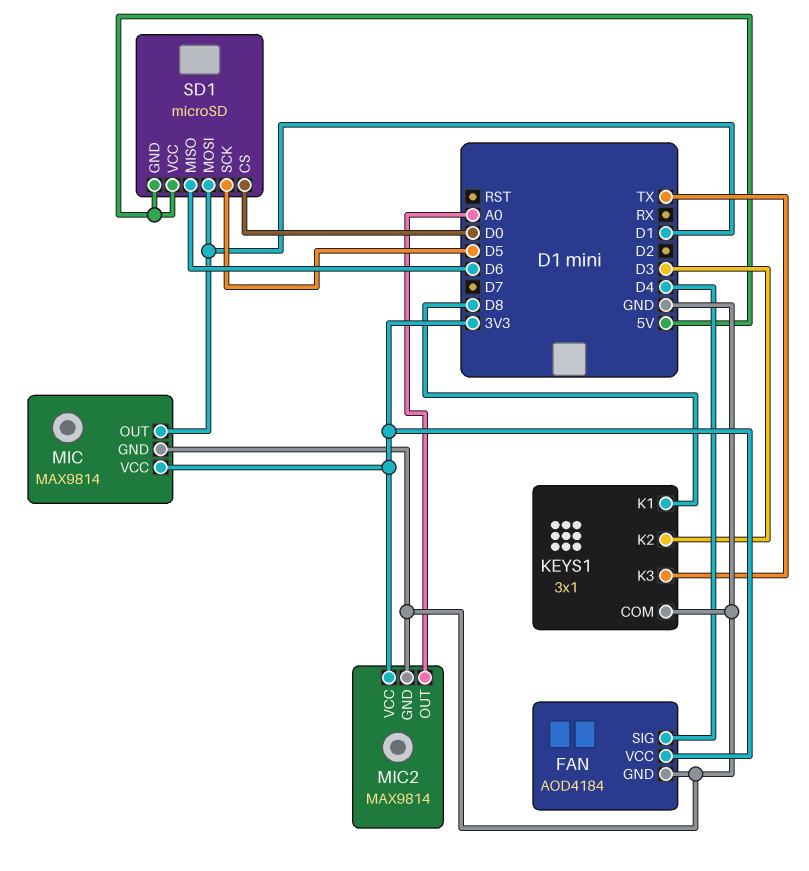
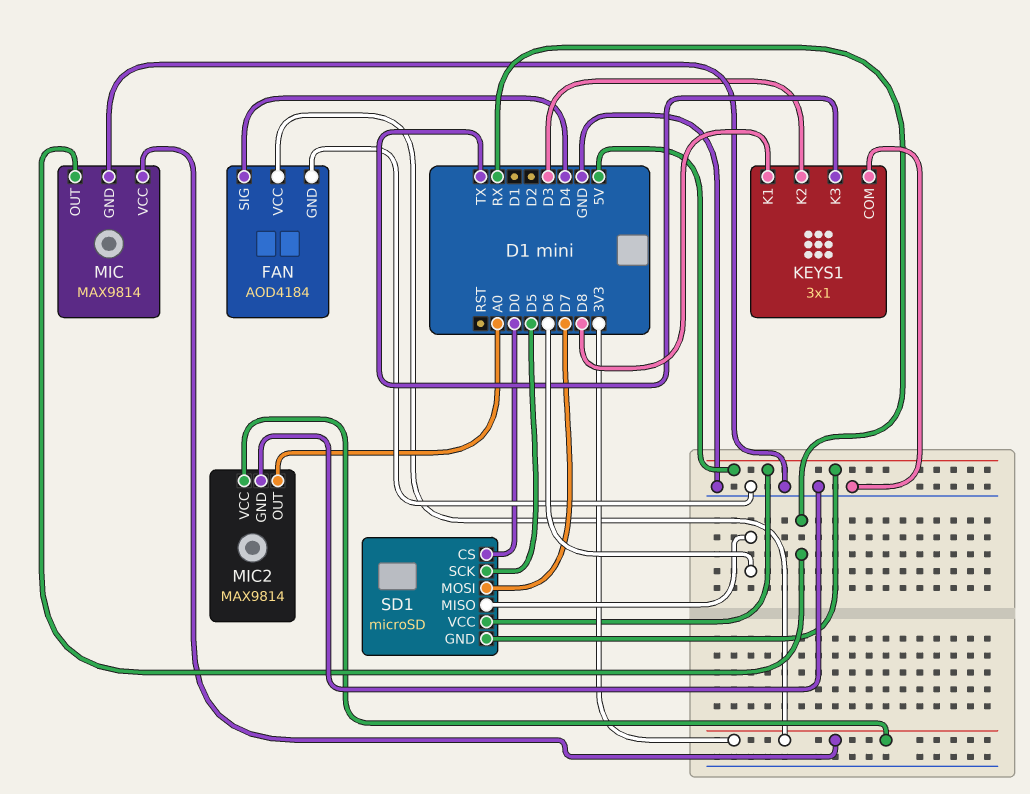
MIC pin OUT: D1 -> RX
SD1 pin MOSI: D1 -> D7

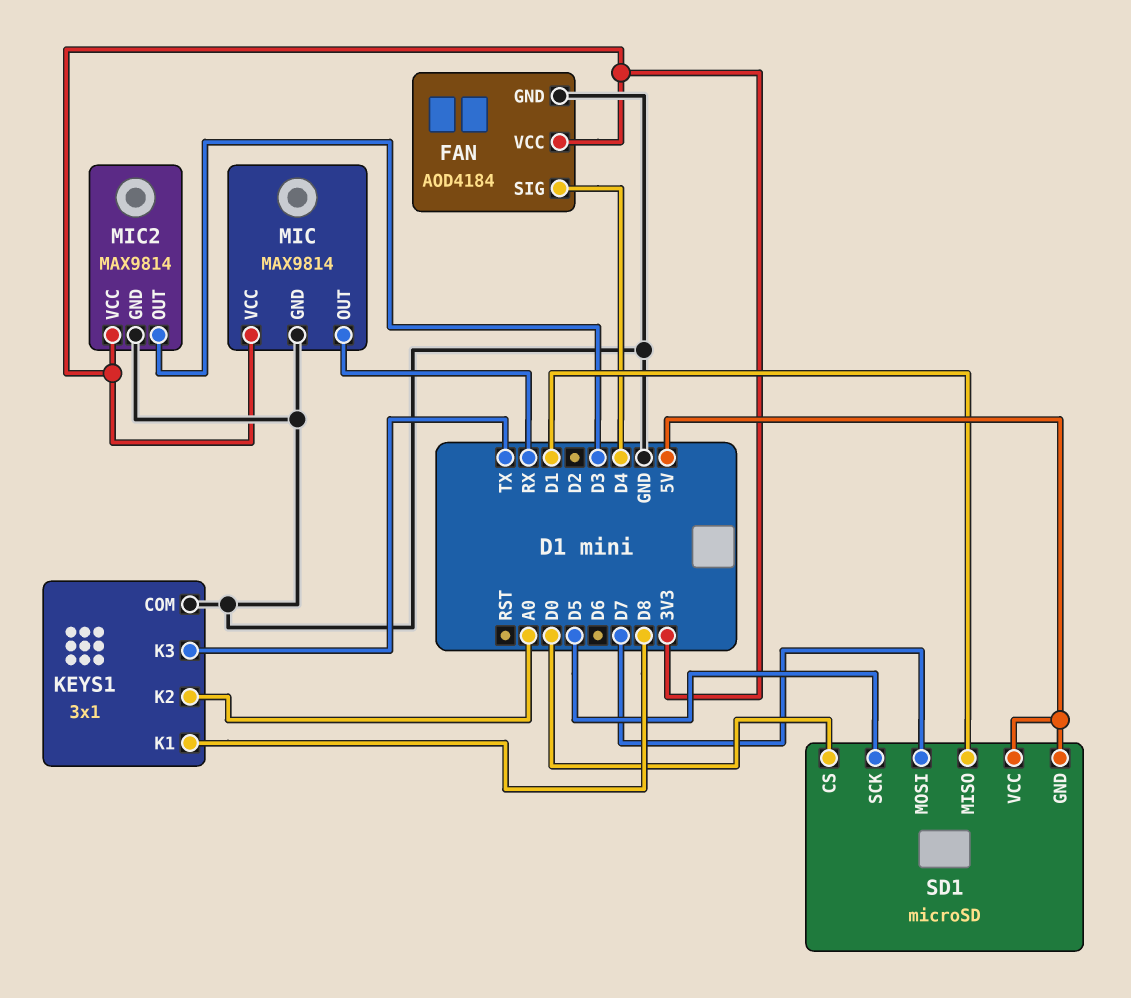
KEYS1 pin K2: D3 -> A0
MIC2 pin OUT: A0 -> D3
SD1 pin MISO: D6 -> D1

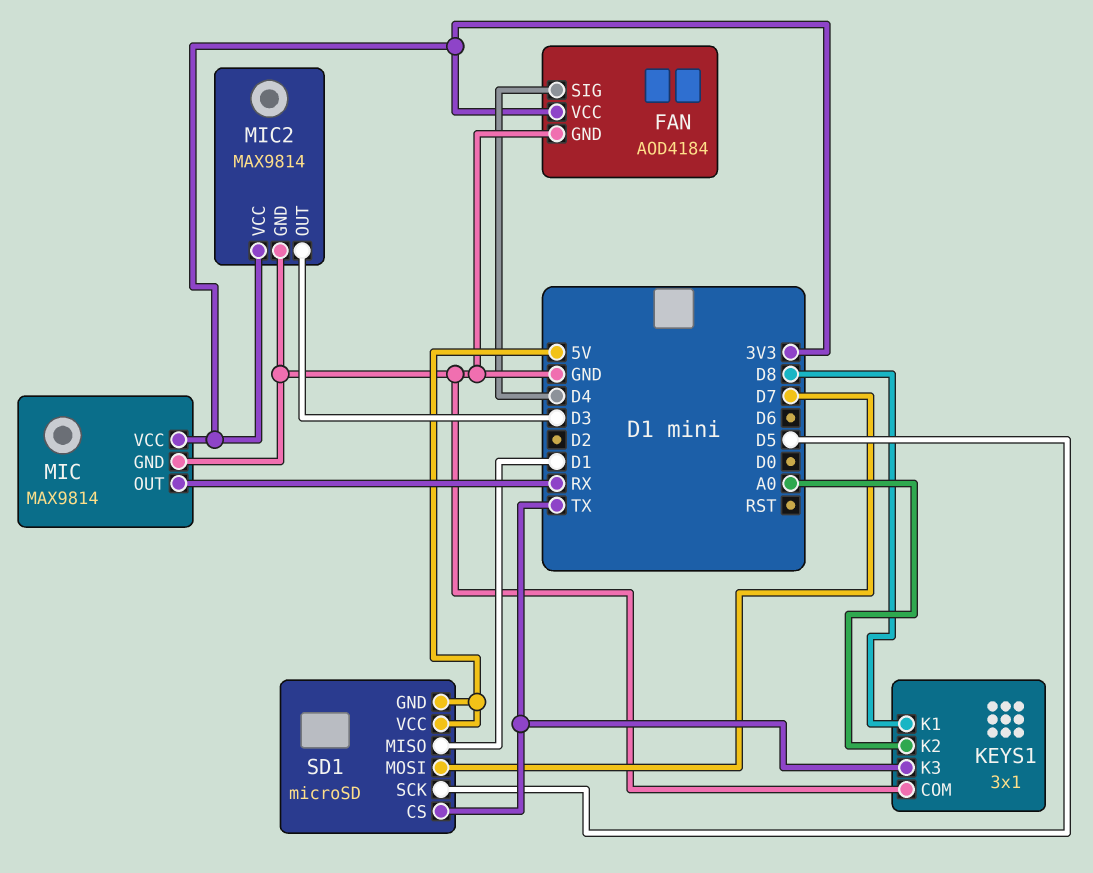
SD1 pin CS: D0 -> TX

